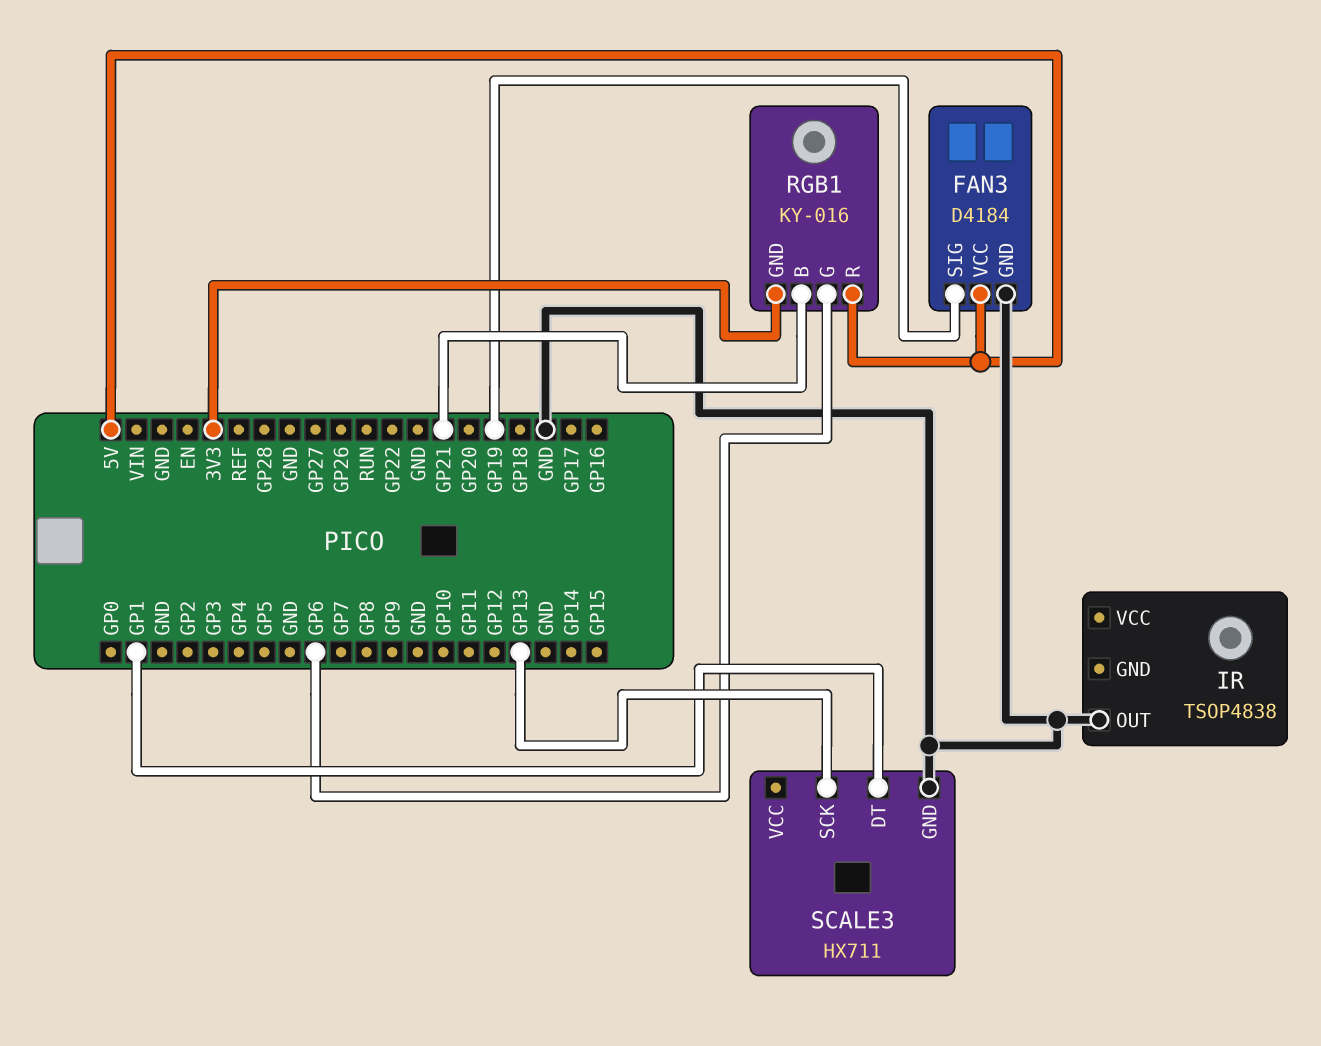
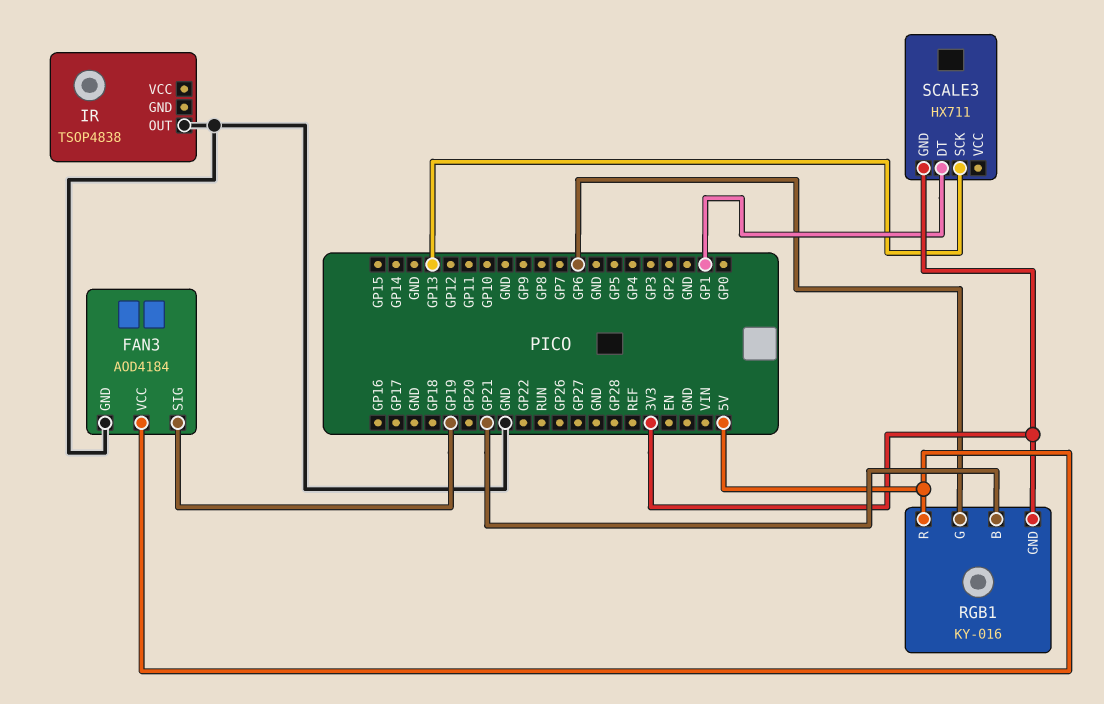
FAN3: D4184 -> AOD4184
SCALE3 pin GND: GND -> 3V3

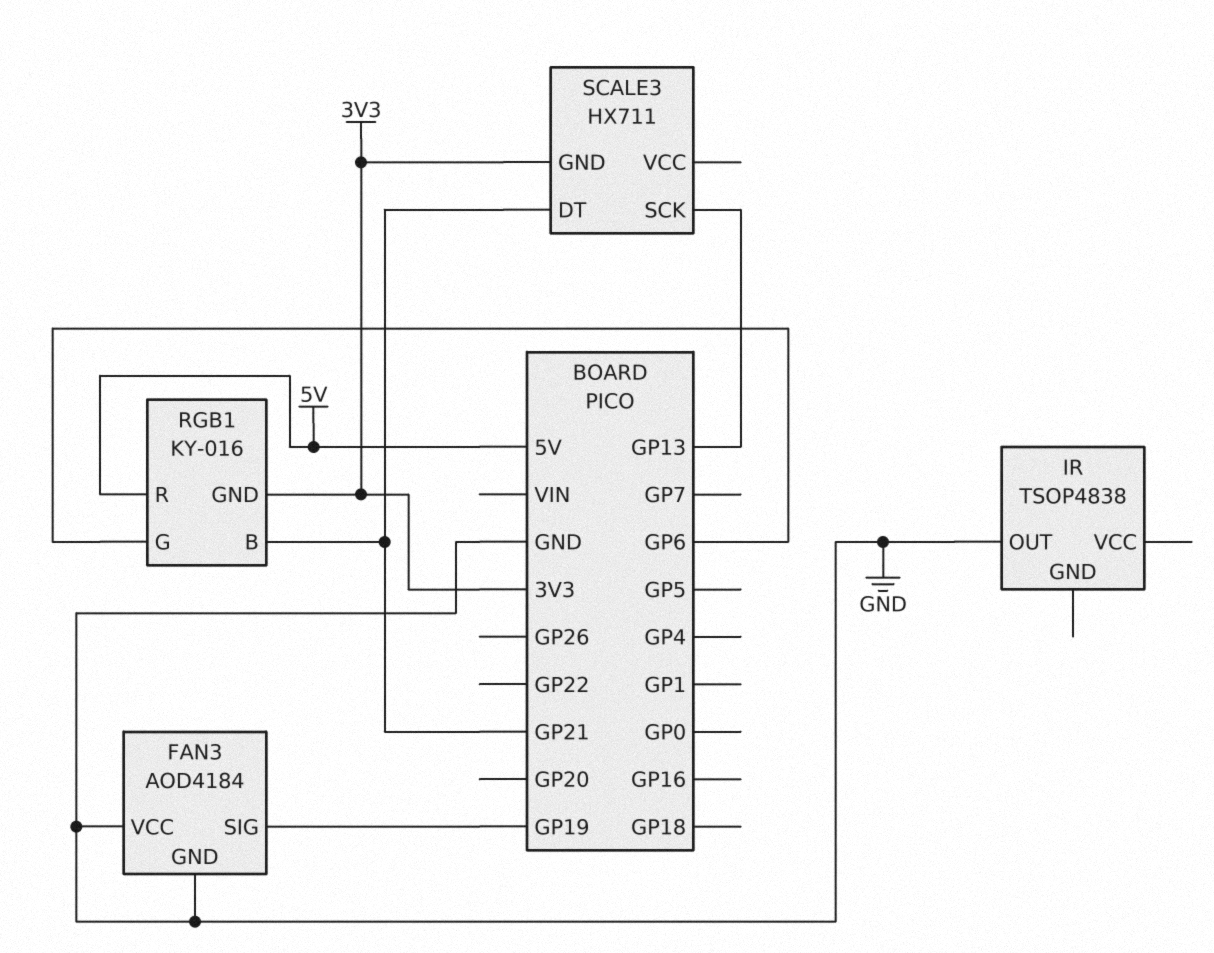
FAN3 pin VCC: 5V -> GND
SCALE3 pin DT: GP1 -> GP21

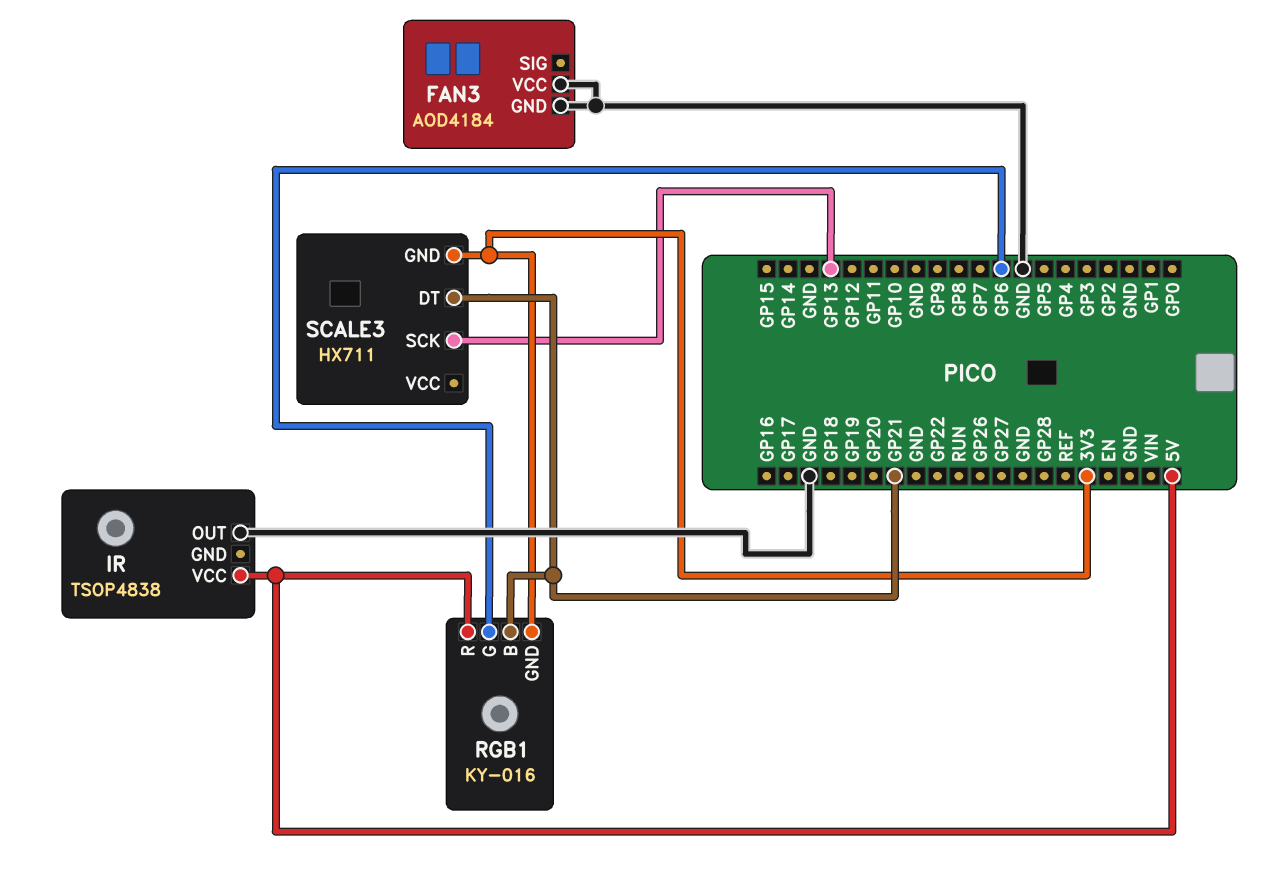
FAN3 pin SIG: GP19 -> none
IR pin VCC: none -> 5V

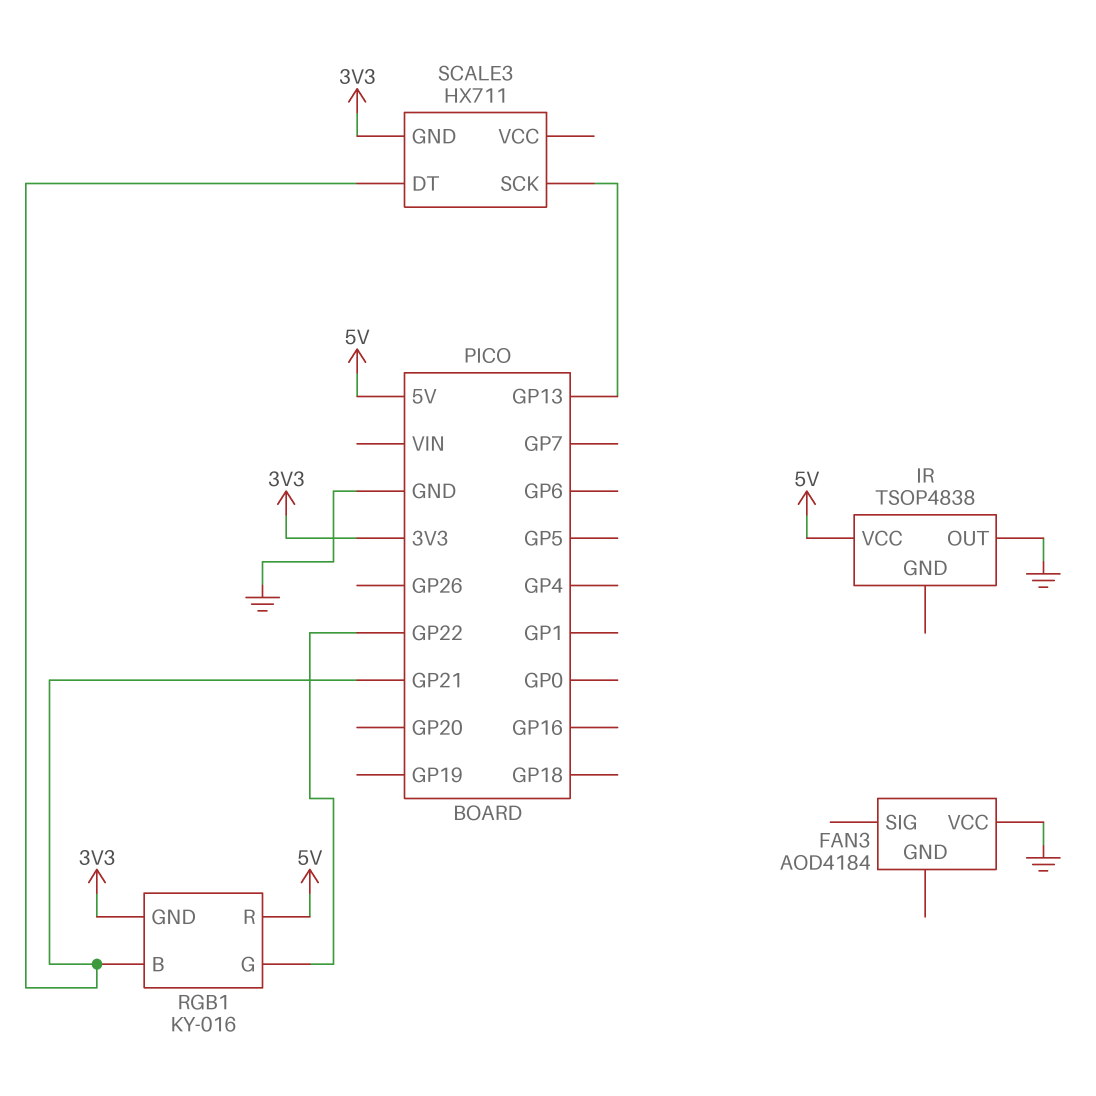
FAN3 pin GND: GND -> none
RGB1 pin G: GP6 -> GP22

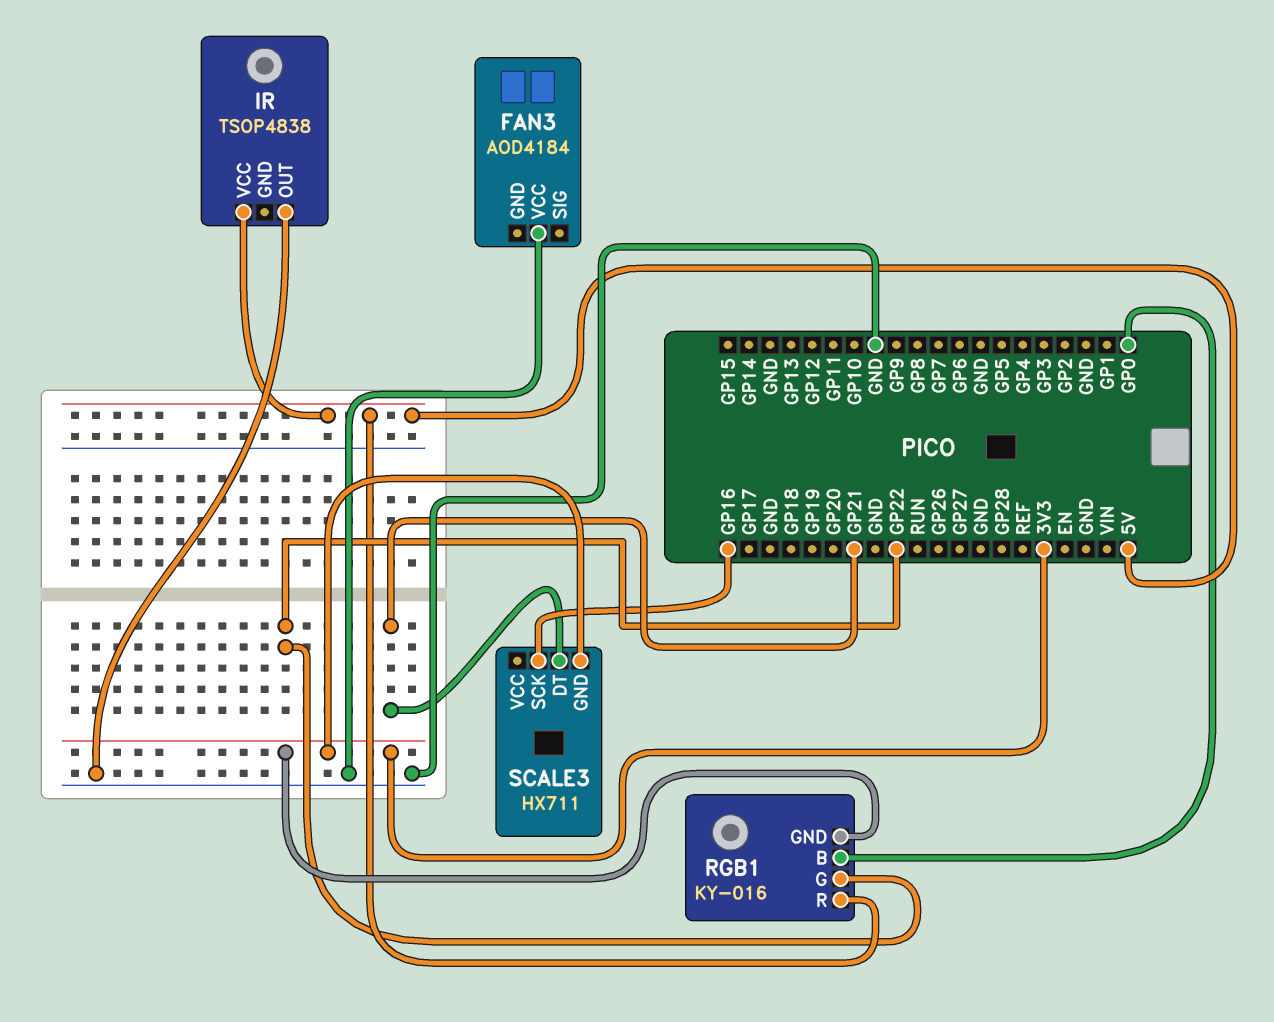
RGB1 pin B: GP21 -> GP0
SCALE3 pin SCK: GP13 -> GP16

